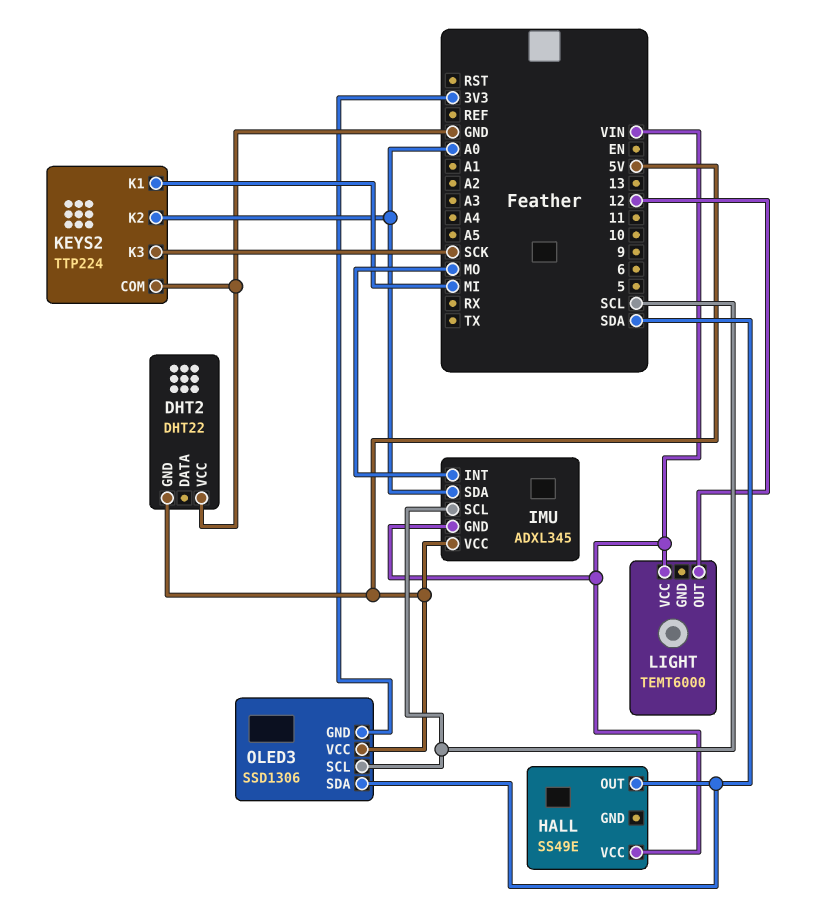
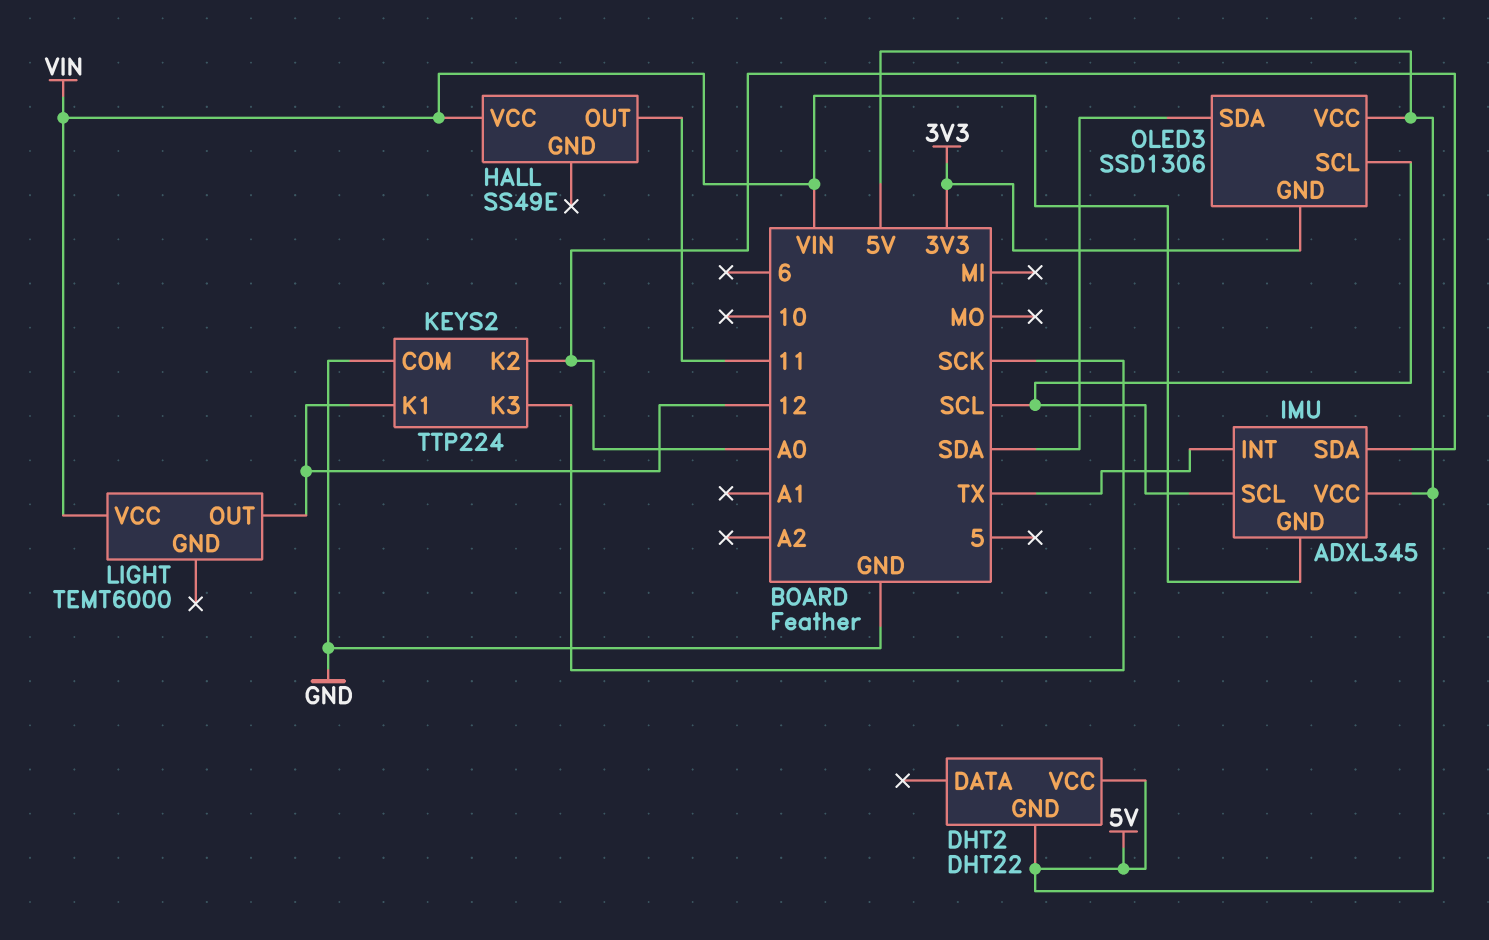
DHT2 pin VCC: GND -> 5V
HALL pin OUT: SDA -> 11
IMU pin INT: MO -> TX
KEYS2 pin K1: MI -> 12

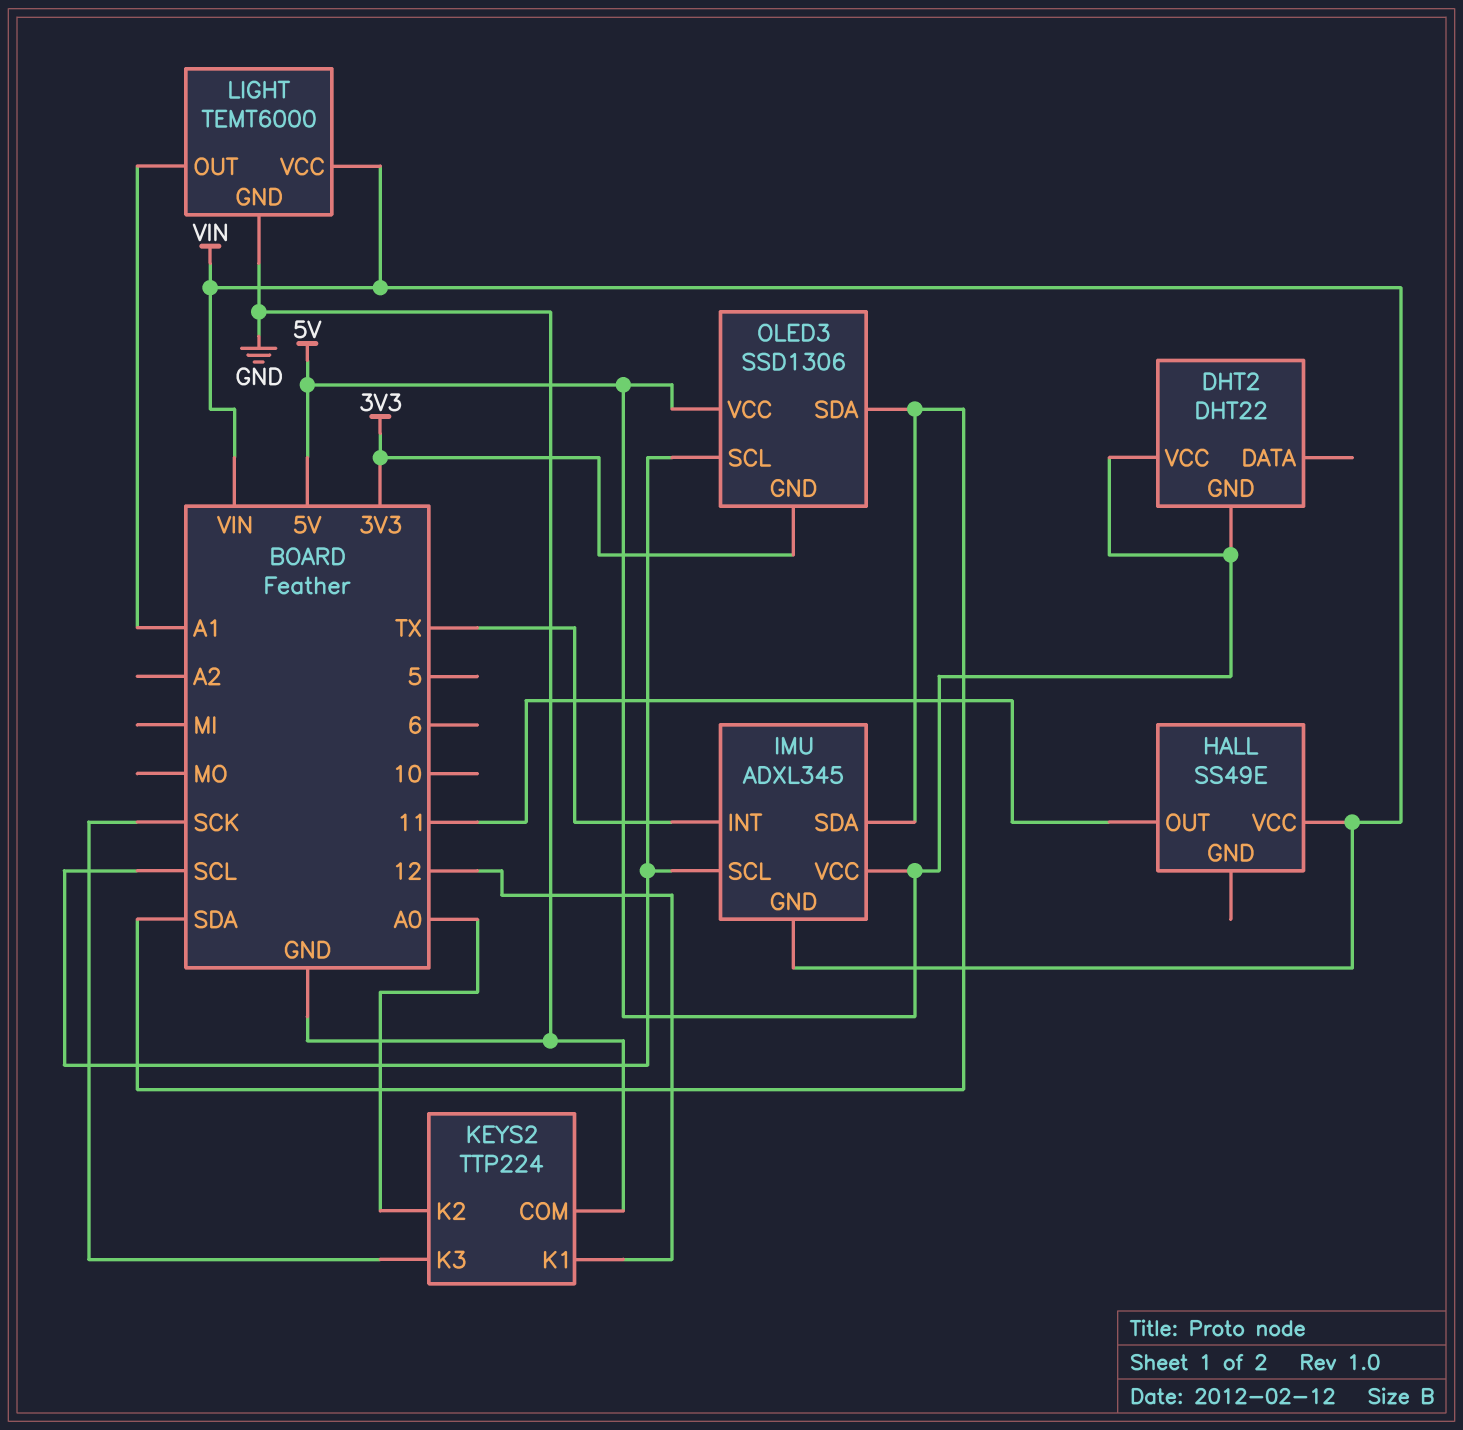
IMU pin SDA: A0 -> SDA
LIGHT pin GND: none -> GND
LIGHT pin OUT: 12 -> A1

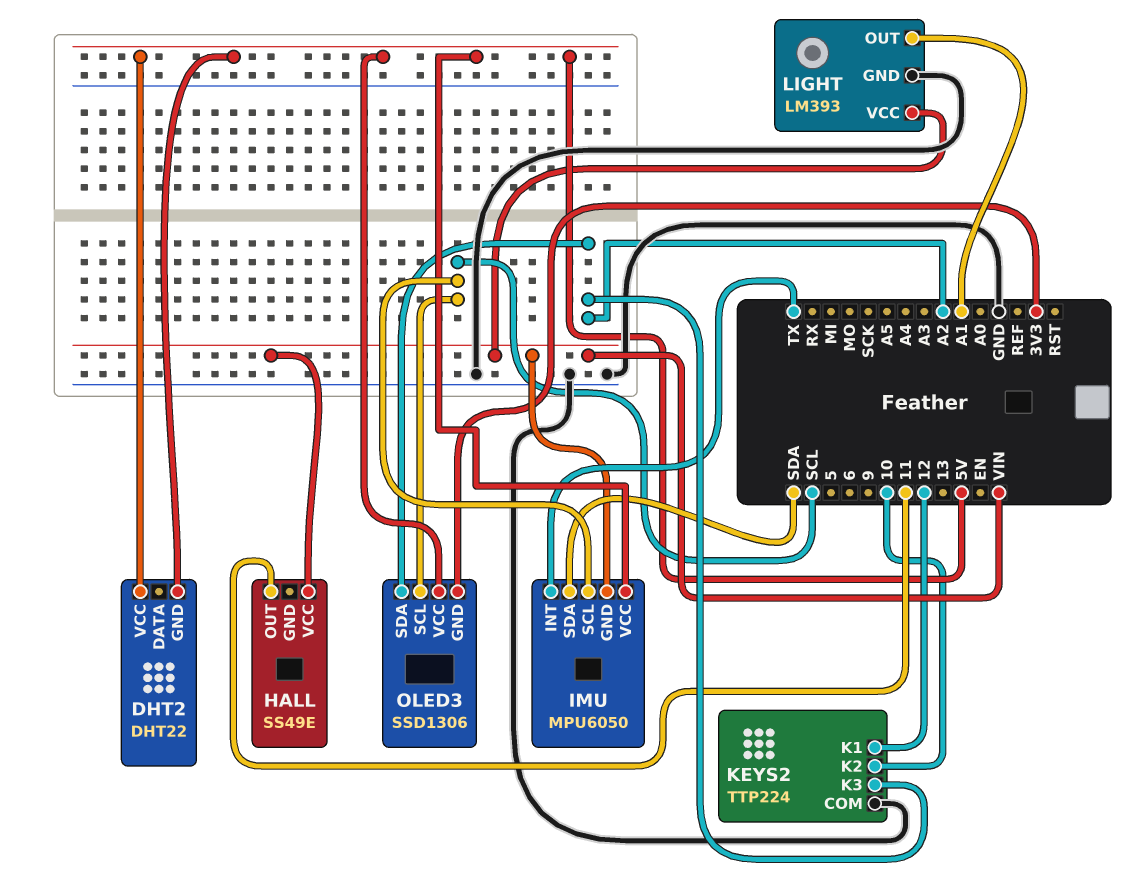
IMU: ADXL345 -> MPU6050
KEYS2 pin K2: A0 -> 10
KEYS2 pin K3: SCK -> A2
LIGHT: TEMT6000 -> LM393
OLED3 pin SDA: SDA -> A2

